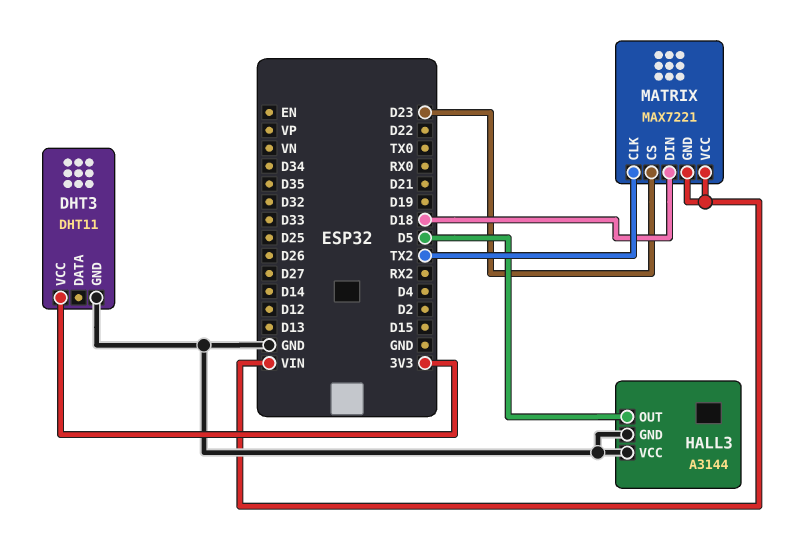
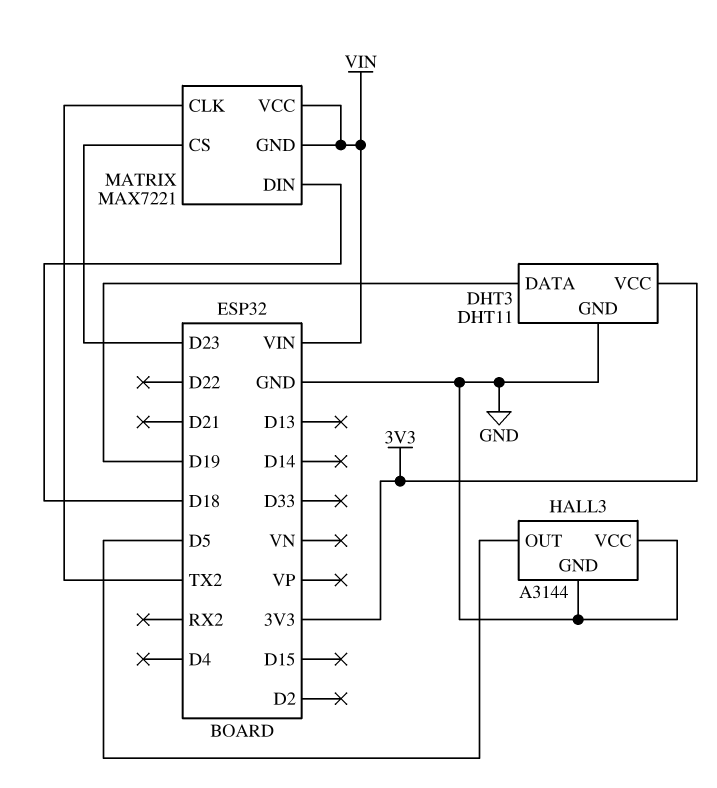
DHT3 pin DATA: none -> D19

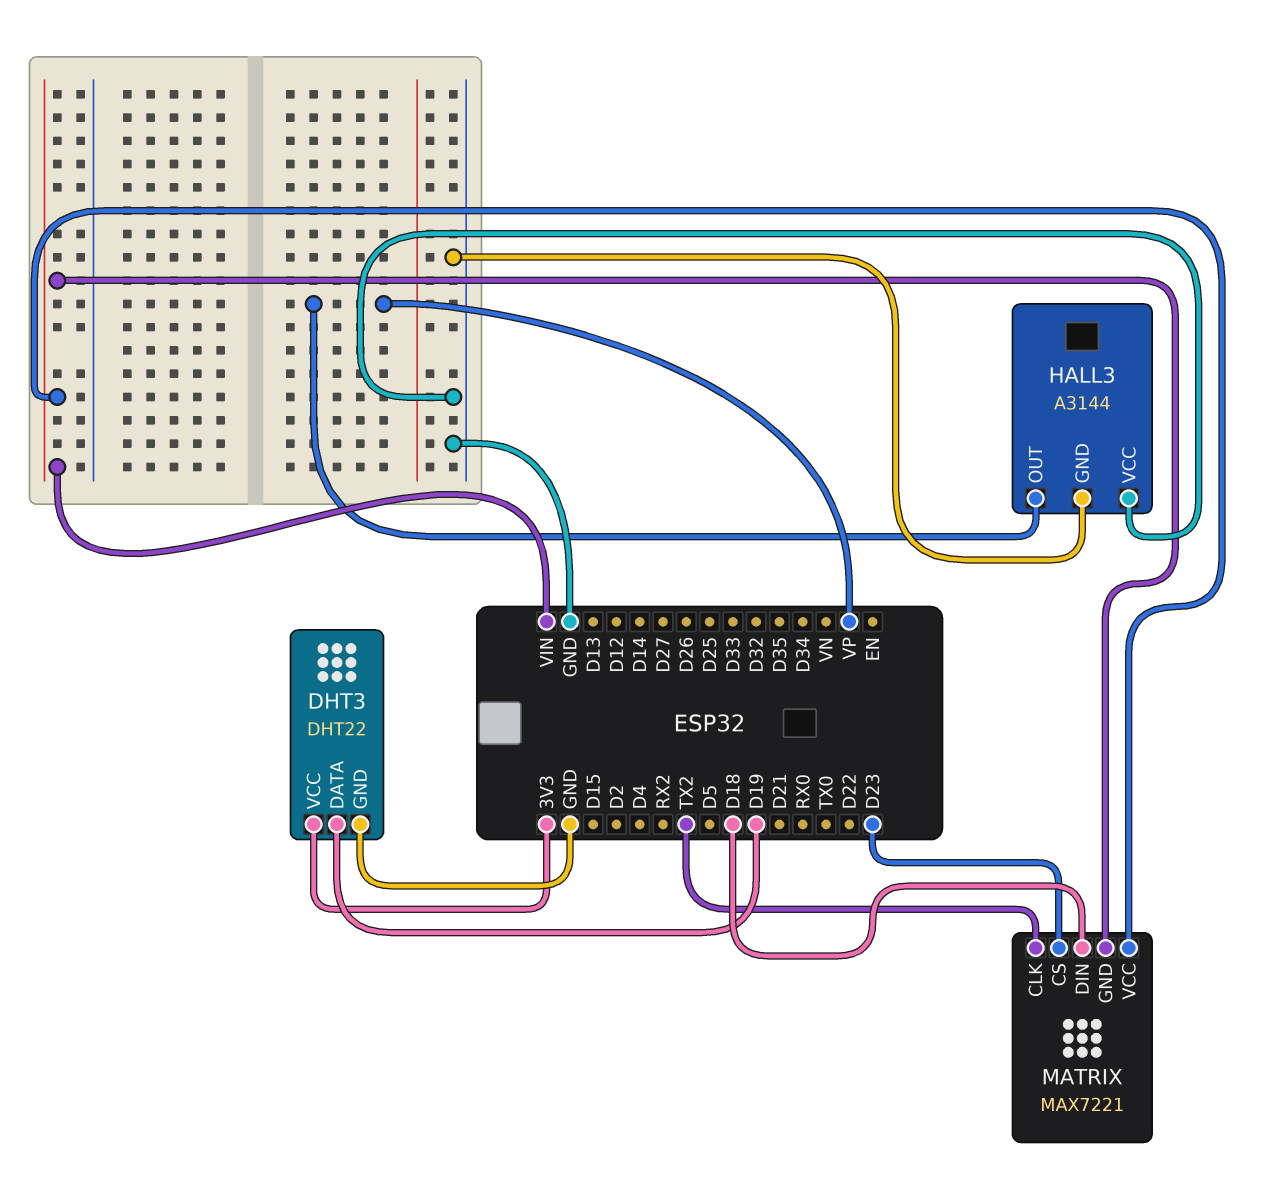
DHT3: DHT11 -> DHT22
HALL3 pin OUT: D5 -> VP

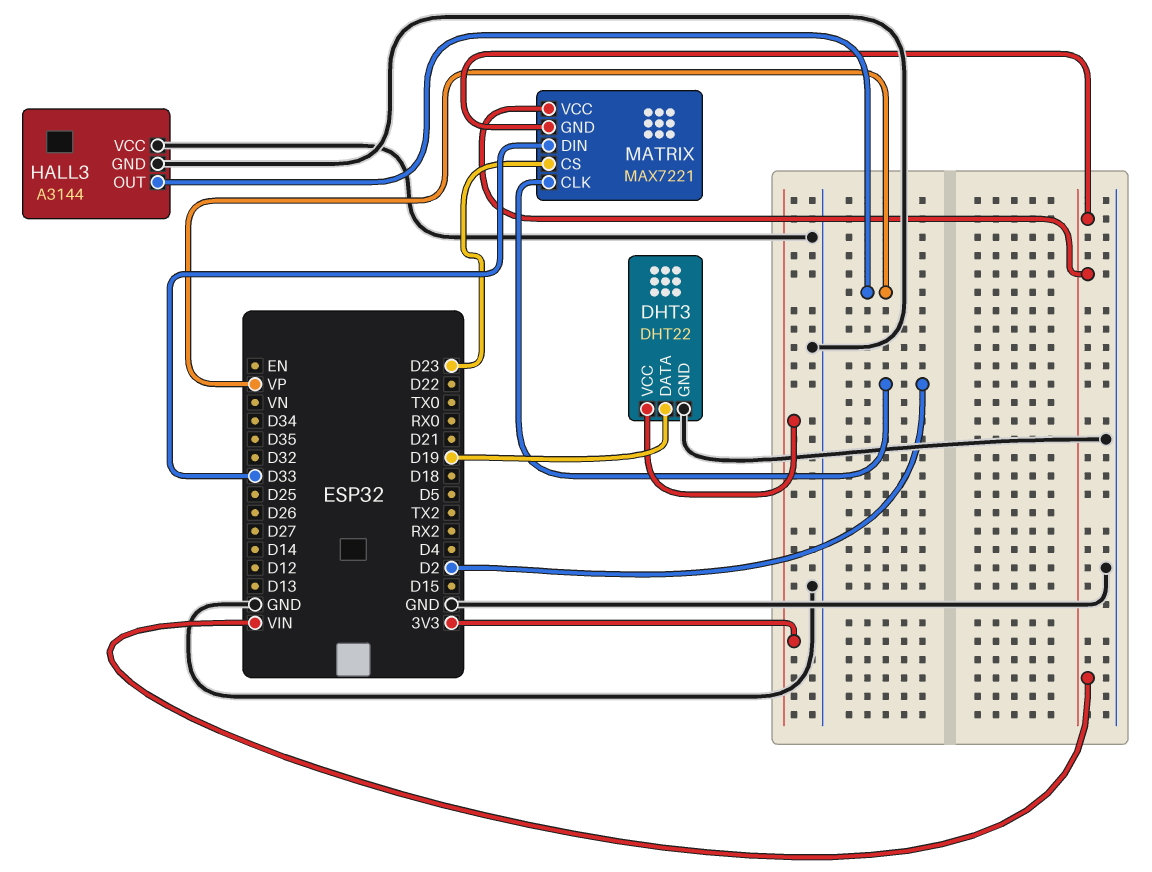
MATRIX pin CLK: TX2 -> D2
MATRIX pin DIN: D18 -> D33

